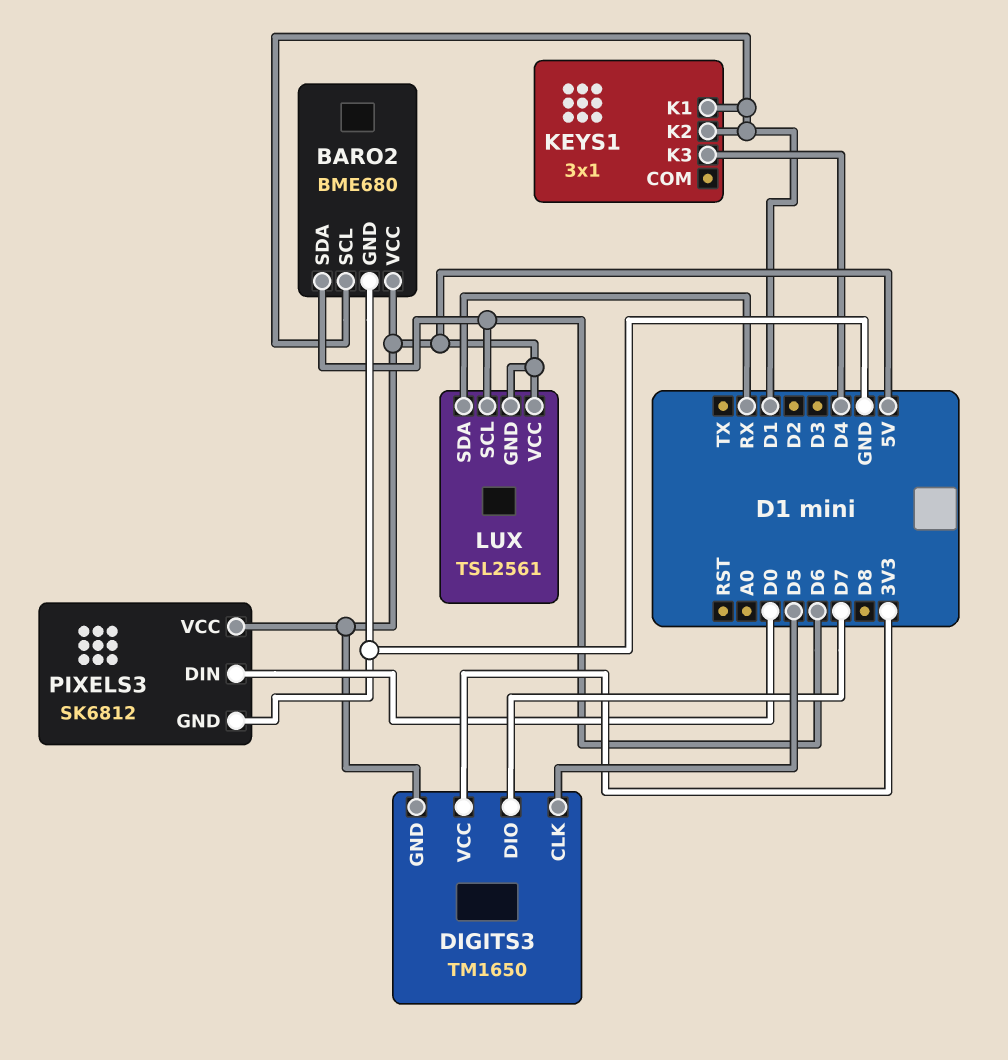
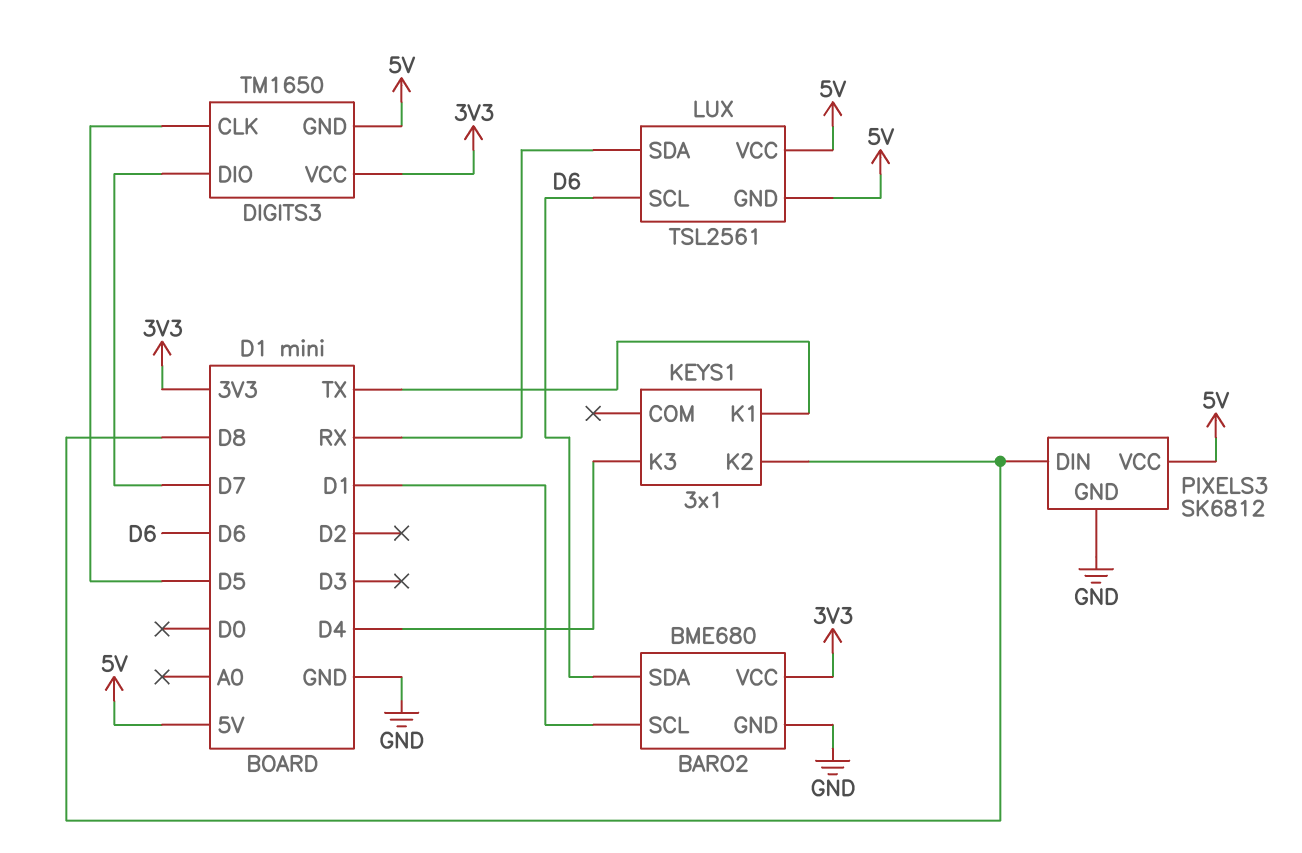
BARO2 pin VCC: 5V -> 3V3
KEYS1 pin K1: D1 -> TX
KEYS1 pin K2: D1 -> D8
PIXELS3 pin DIN: D0 -> D8

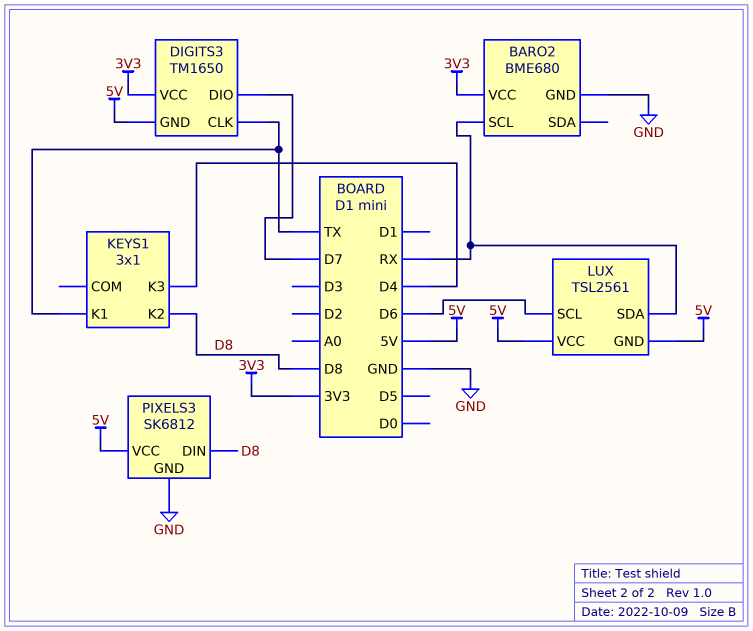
BARO2 pin SCL: D1 -> RX
BARO2 pin SDA: D6 -> none
DIGITS3 pin CLK: D5 -> TX

